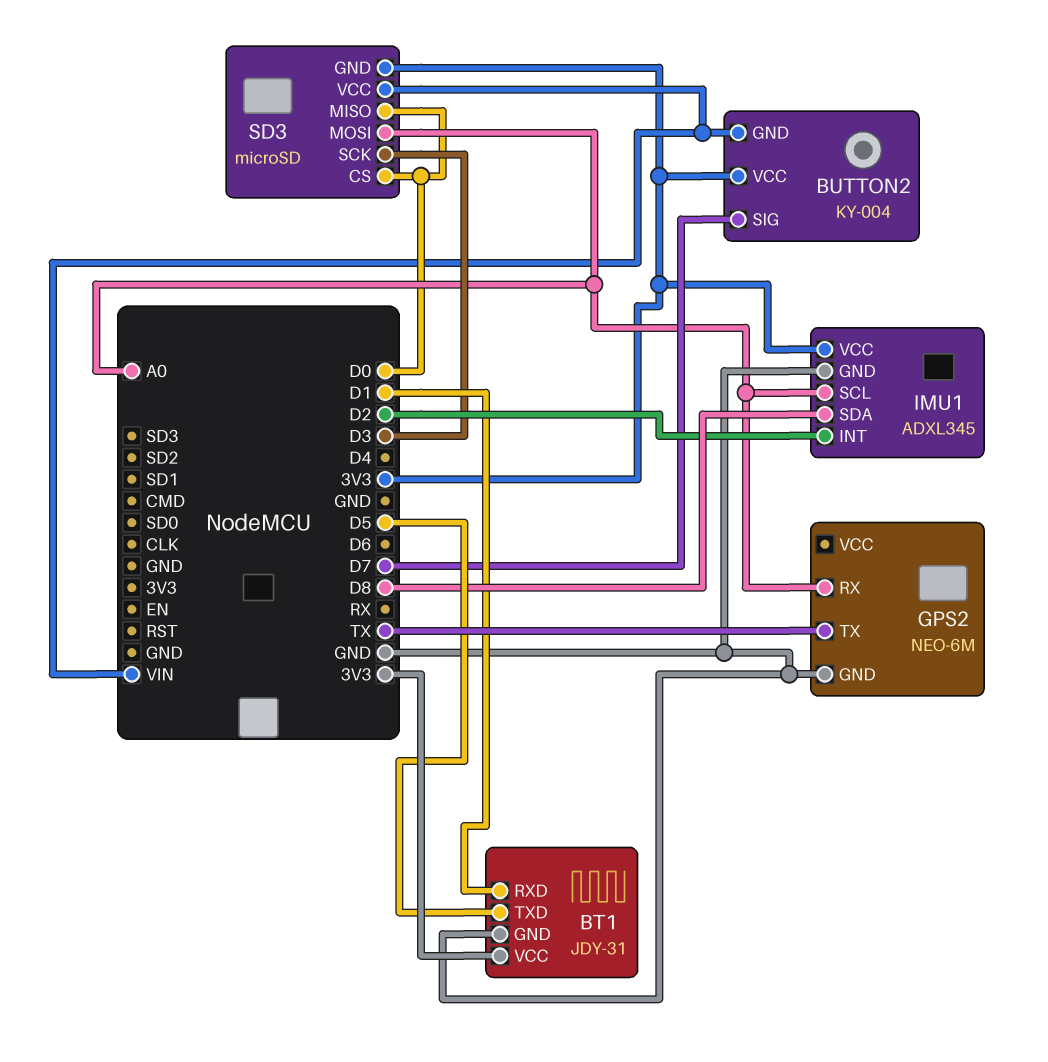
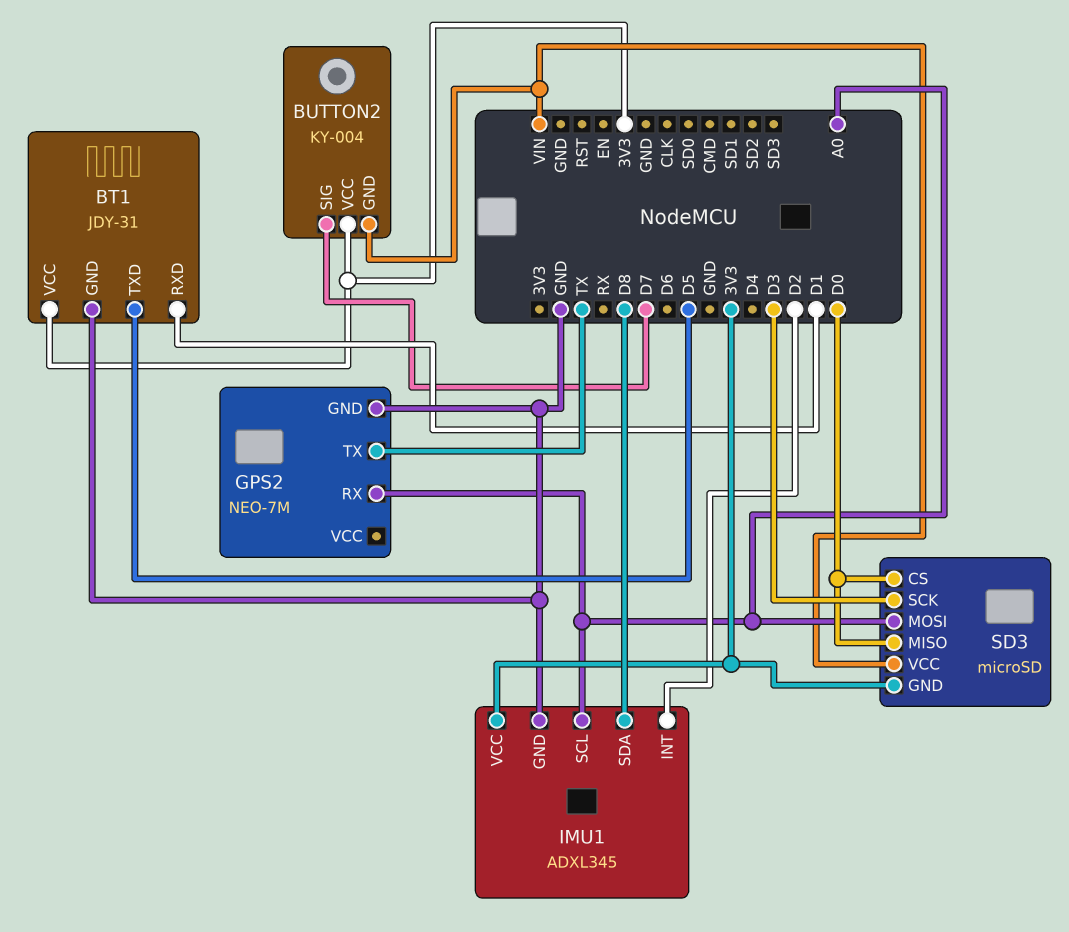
GPS2: NEO-6M -> NEO-7M

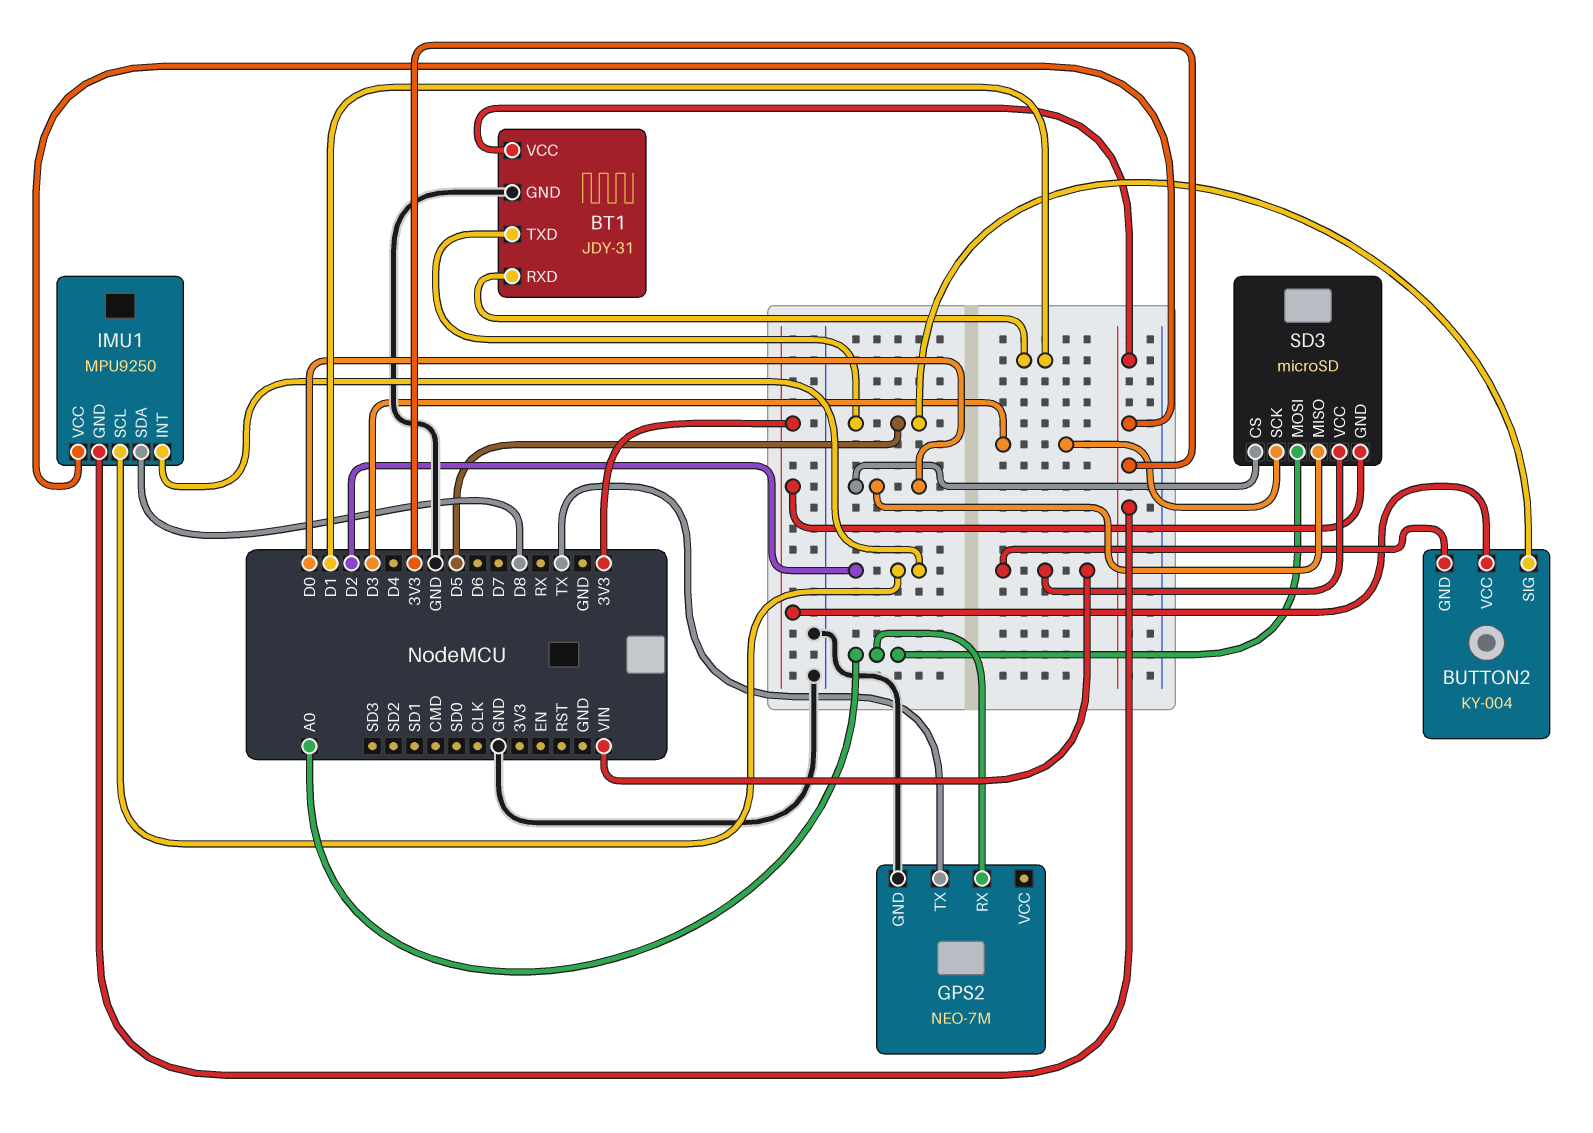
BUTTON2 pin SIG: D7 -> D5
IMU1: ADXL345 -> MPU9250
IMU1 pin GND: GND -> 3V3
IMU1 pin SCL: A0 -> D2

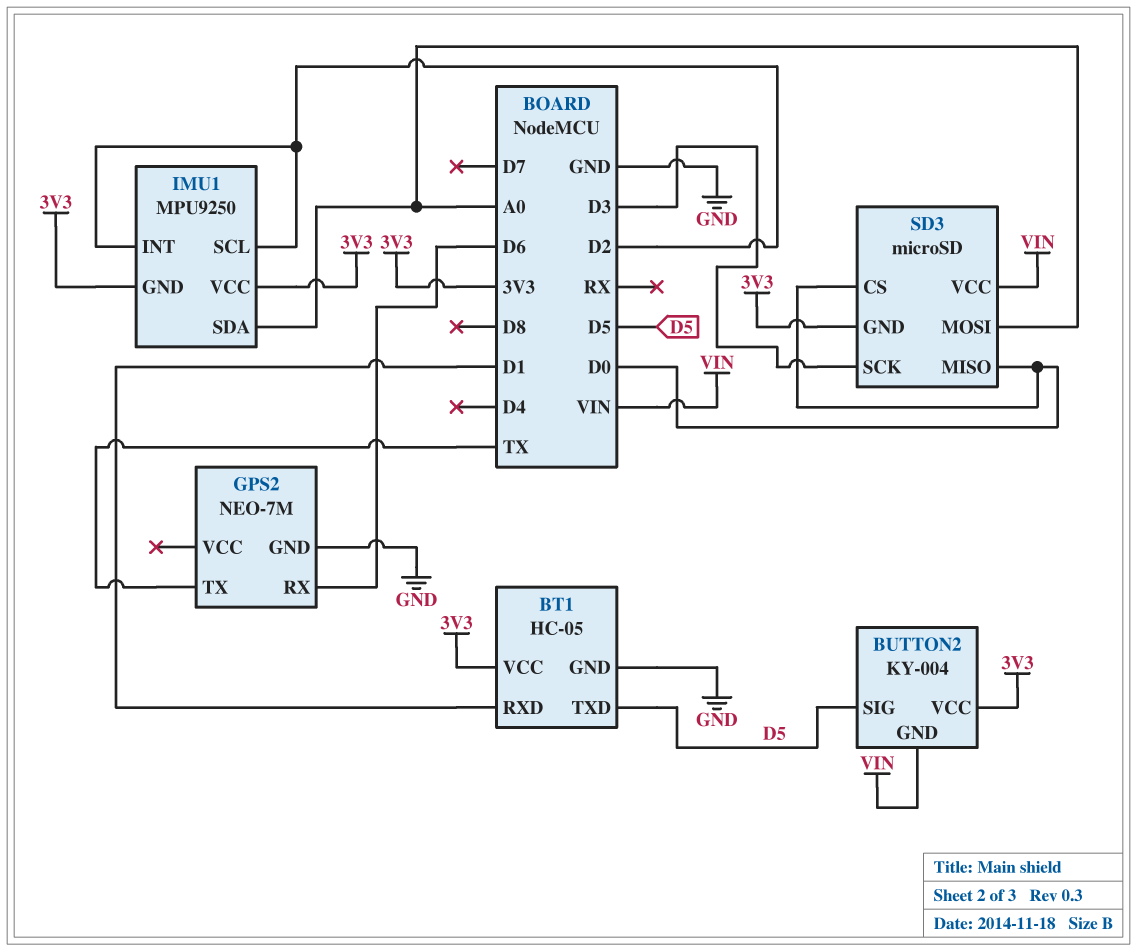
BT1: JDY-31 -> HC-05
GPS2 pin RX: A0 -> D6
IMU1 pin SDA: D8 -> A0

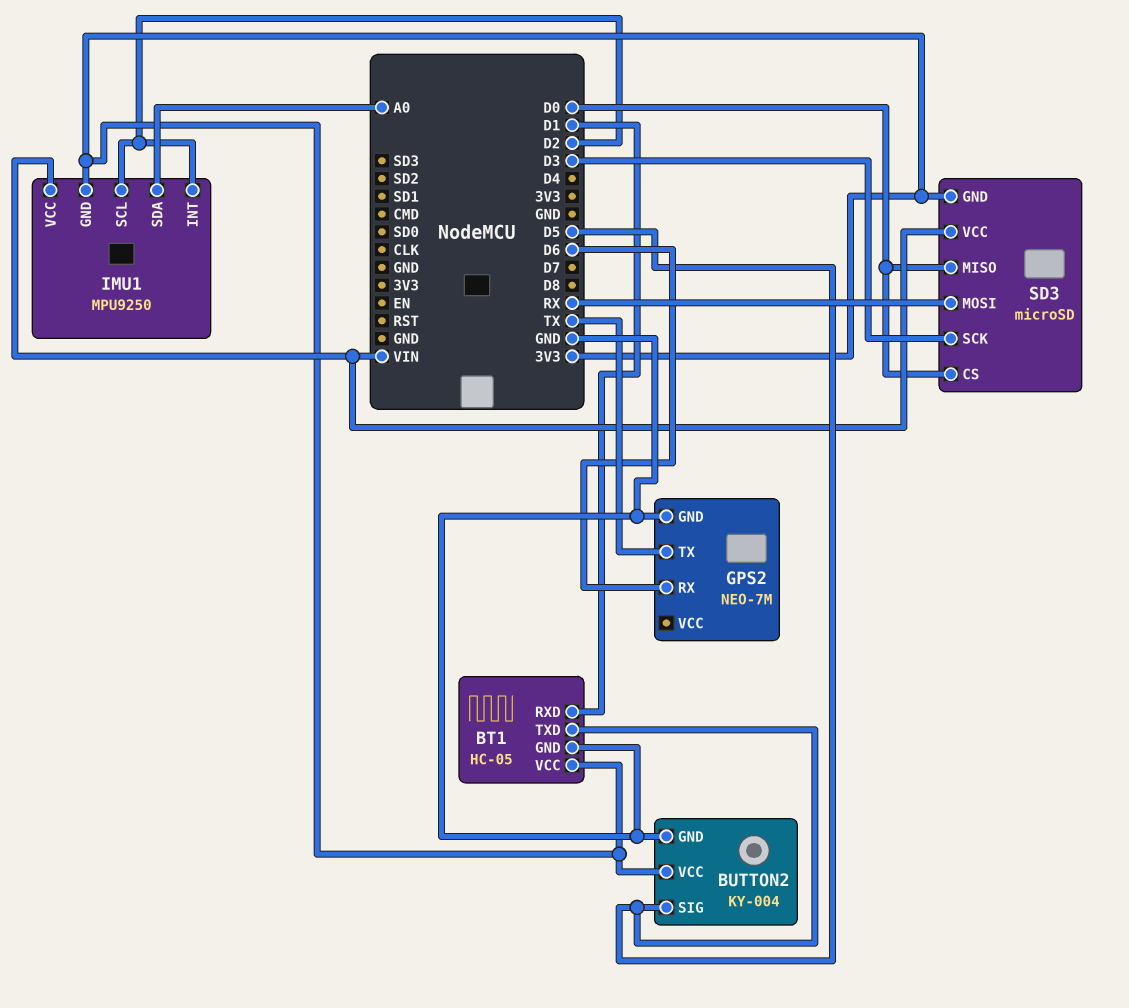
BUTTON2 pin GND: VIN -> GND
IMU1 pin VCC: 3V3 -> VIN
SD3 pin MOSI: A0 -> RX

